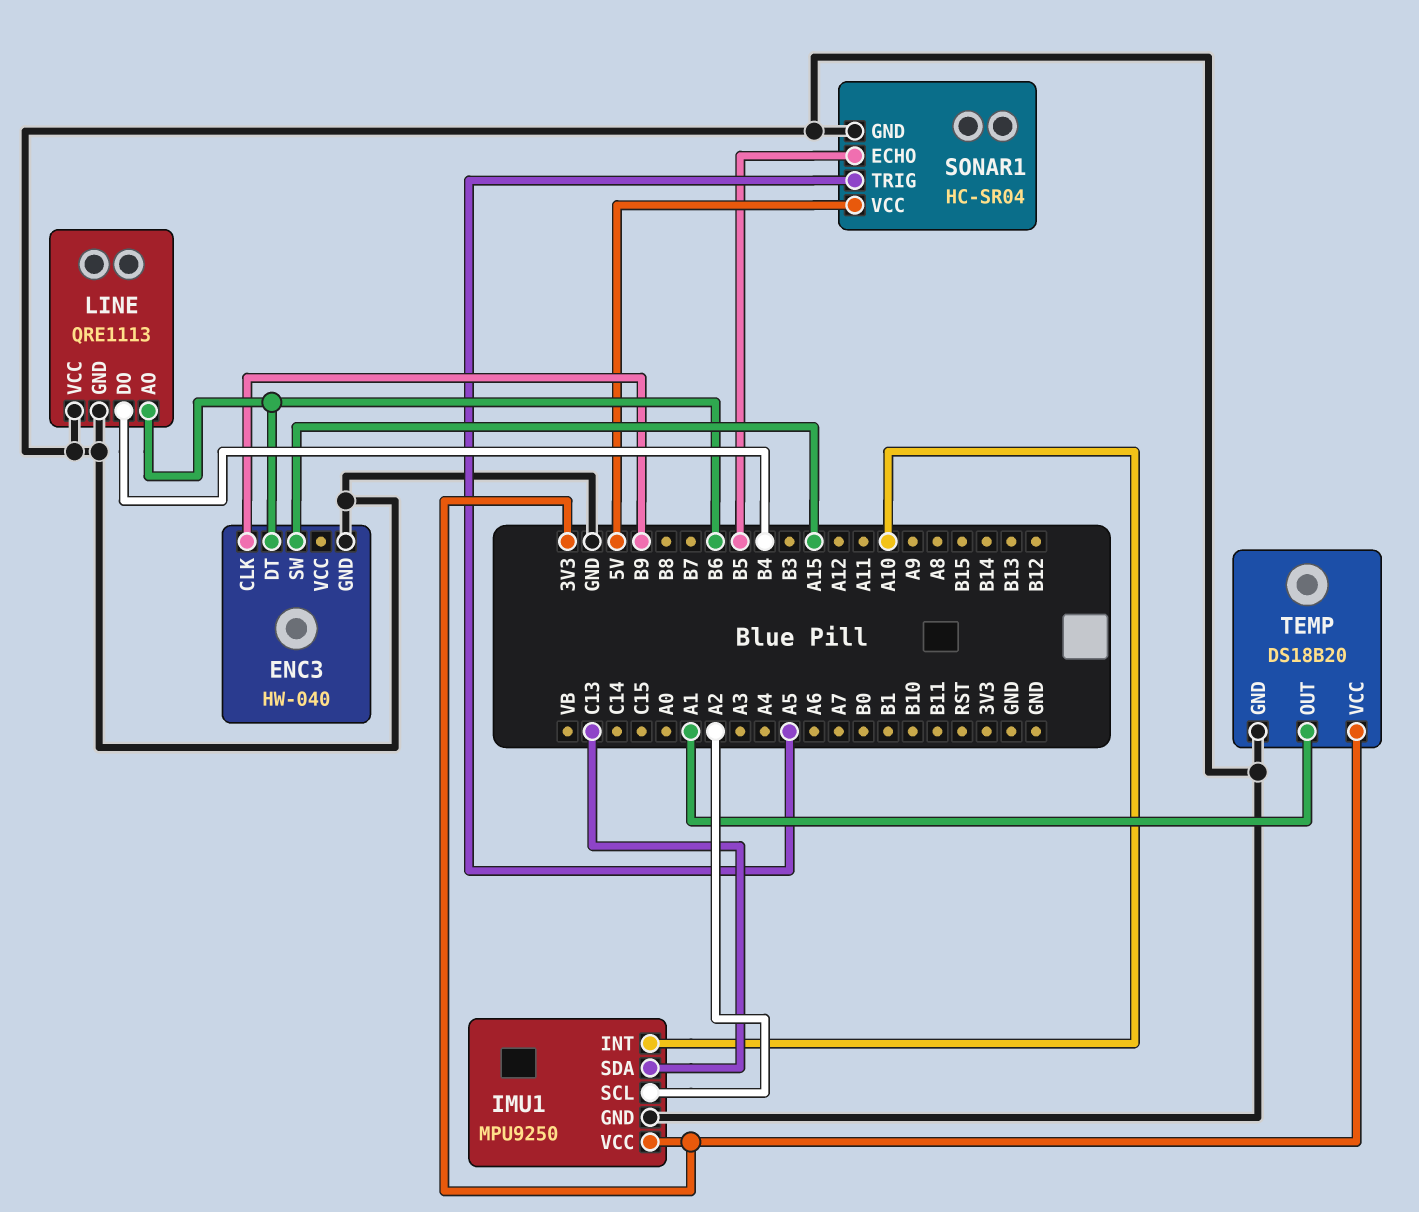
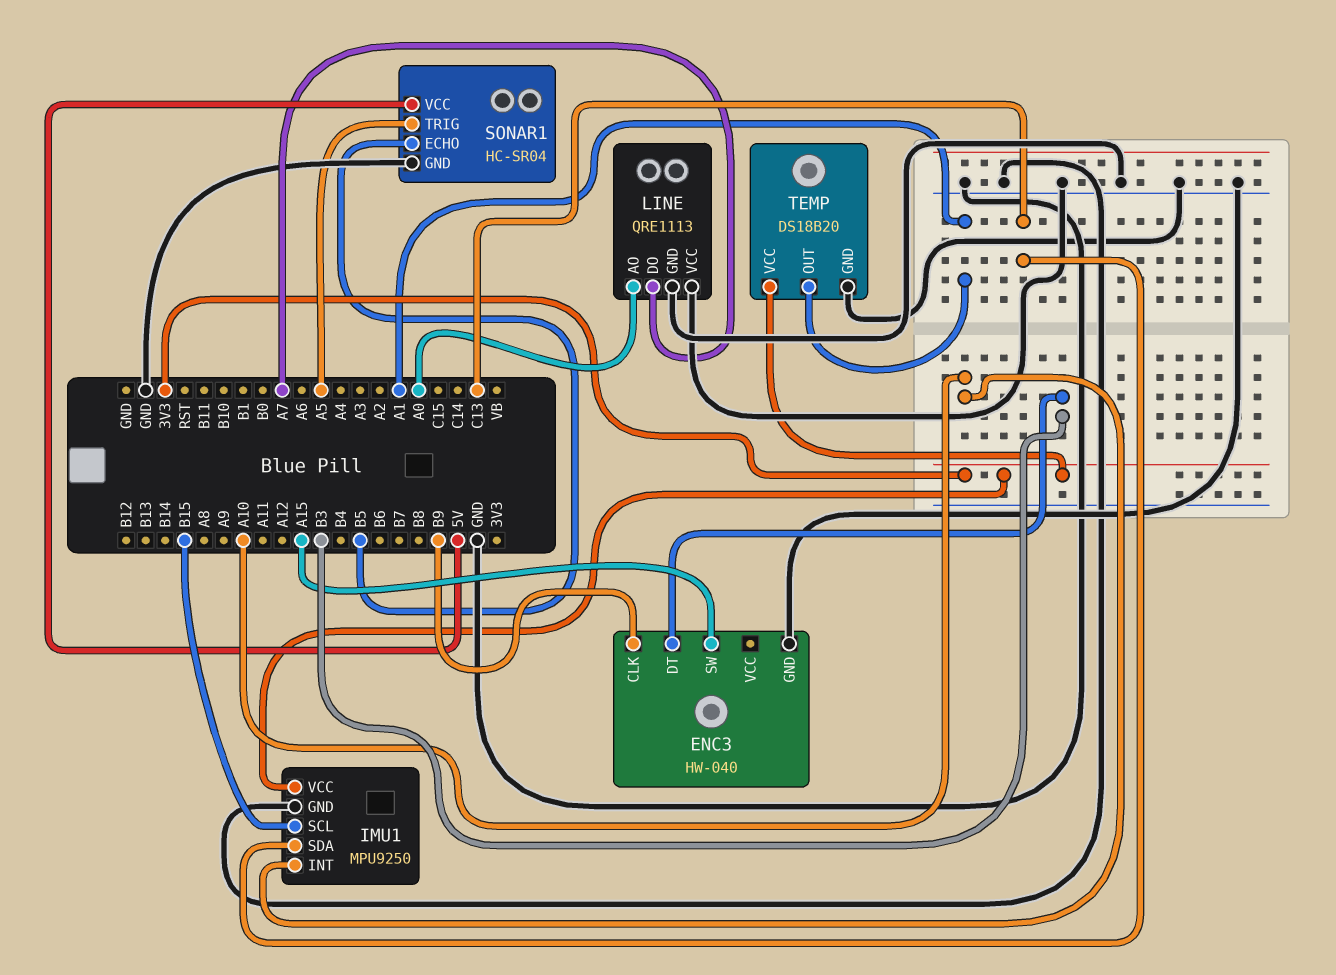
ENC3 pin DT: B6 -> B3
IMU1 pin SCL: A2 -> B15
LINE pin AO: B6 -> A0
LINE pin DO: B4 -> A7

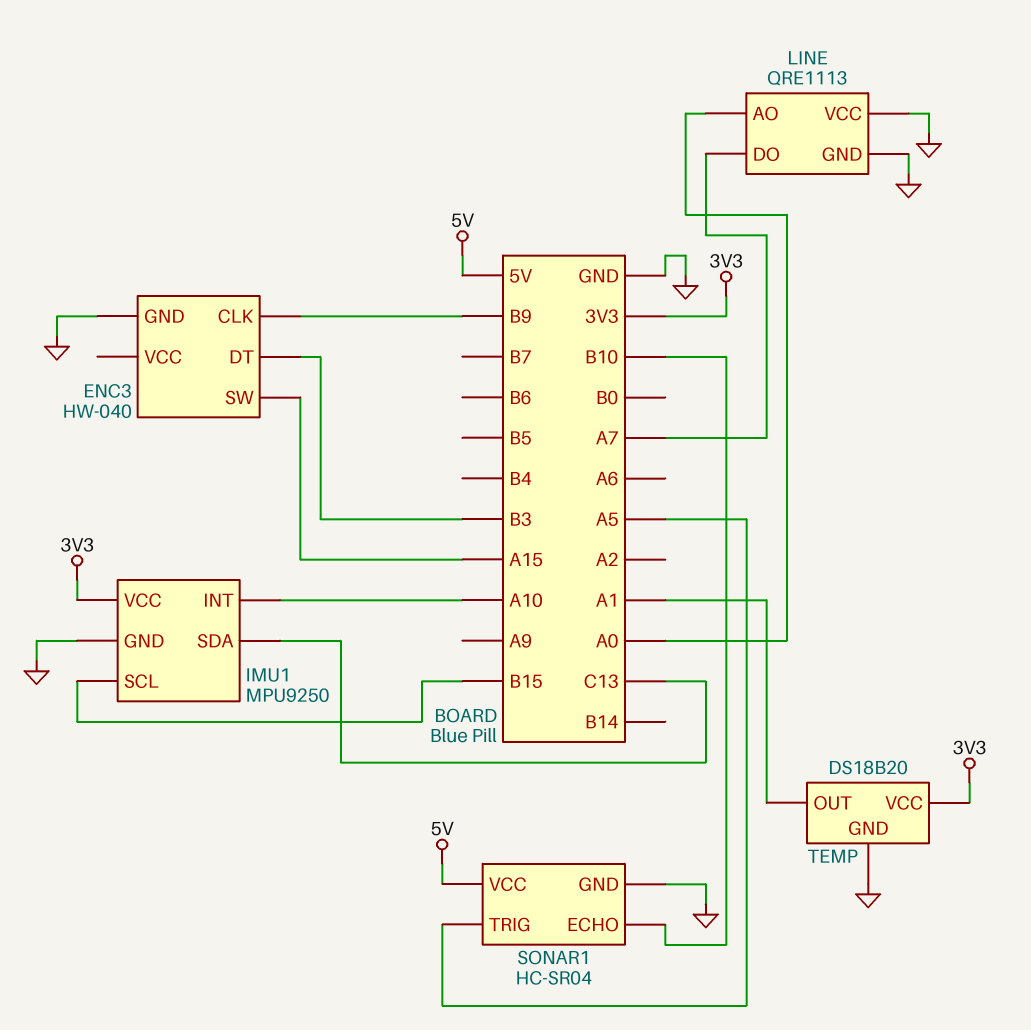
SONAR1 pin ECHO: B5 -> B10

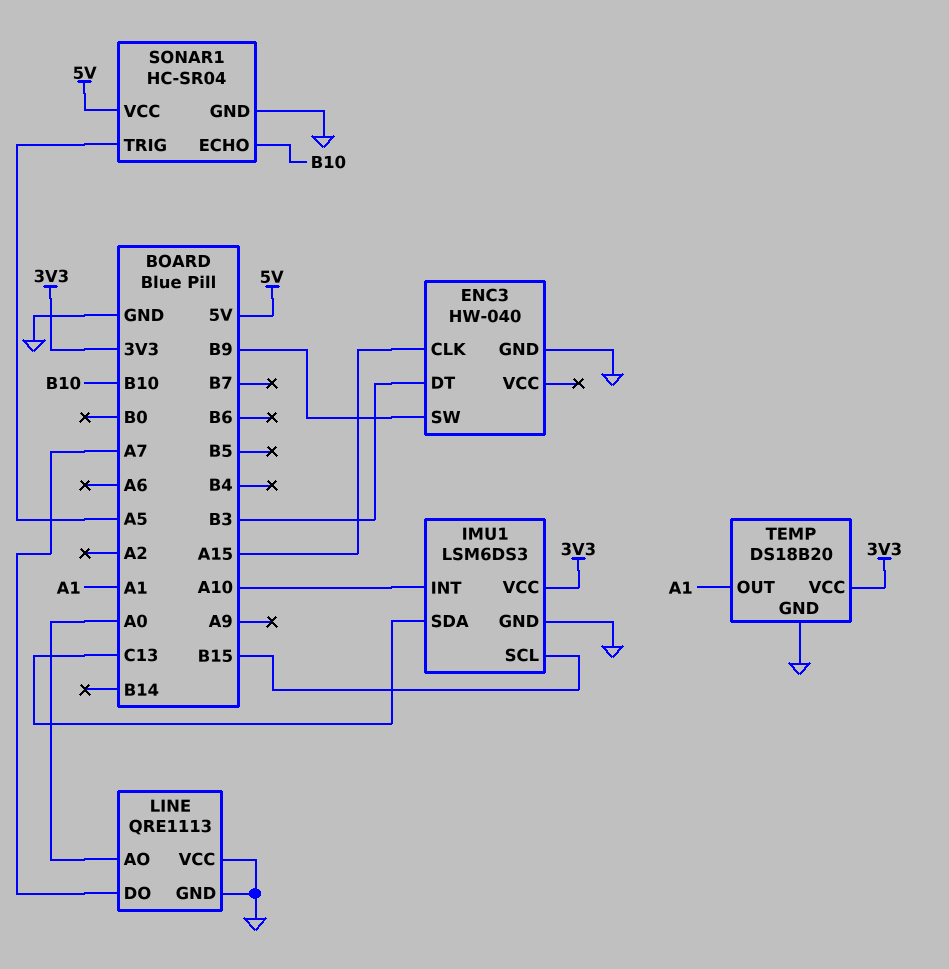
ENC3 pin CLK: B9 -> A15
ENC3 pin SW: A15 -> B9
IMU1: MPU9250 -> LSM6DS3

